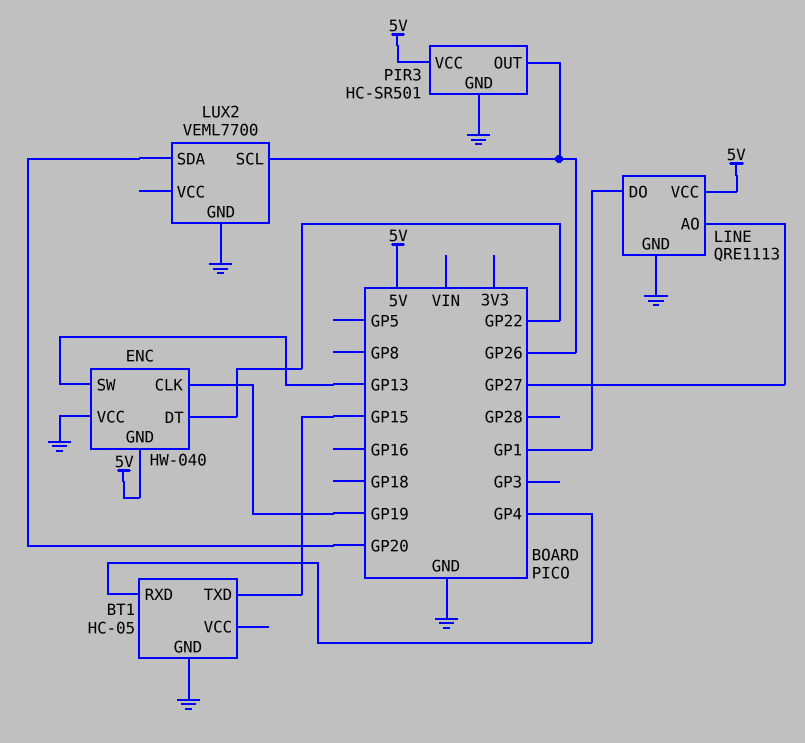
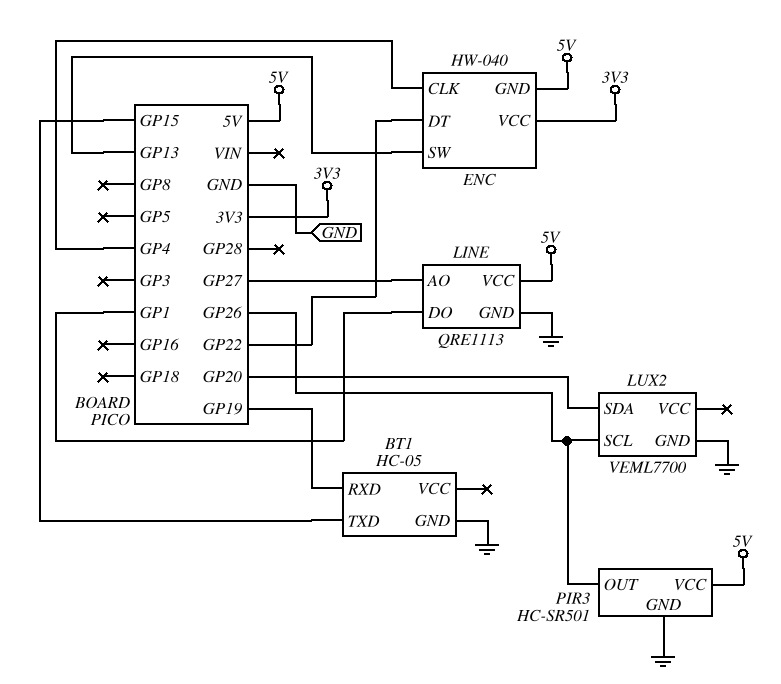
BT1 pin RXD: GP4 -> GP19
ENC pin CLK: GP19 -> GP4
ENC pin VCC: GND -> 3V3

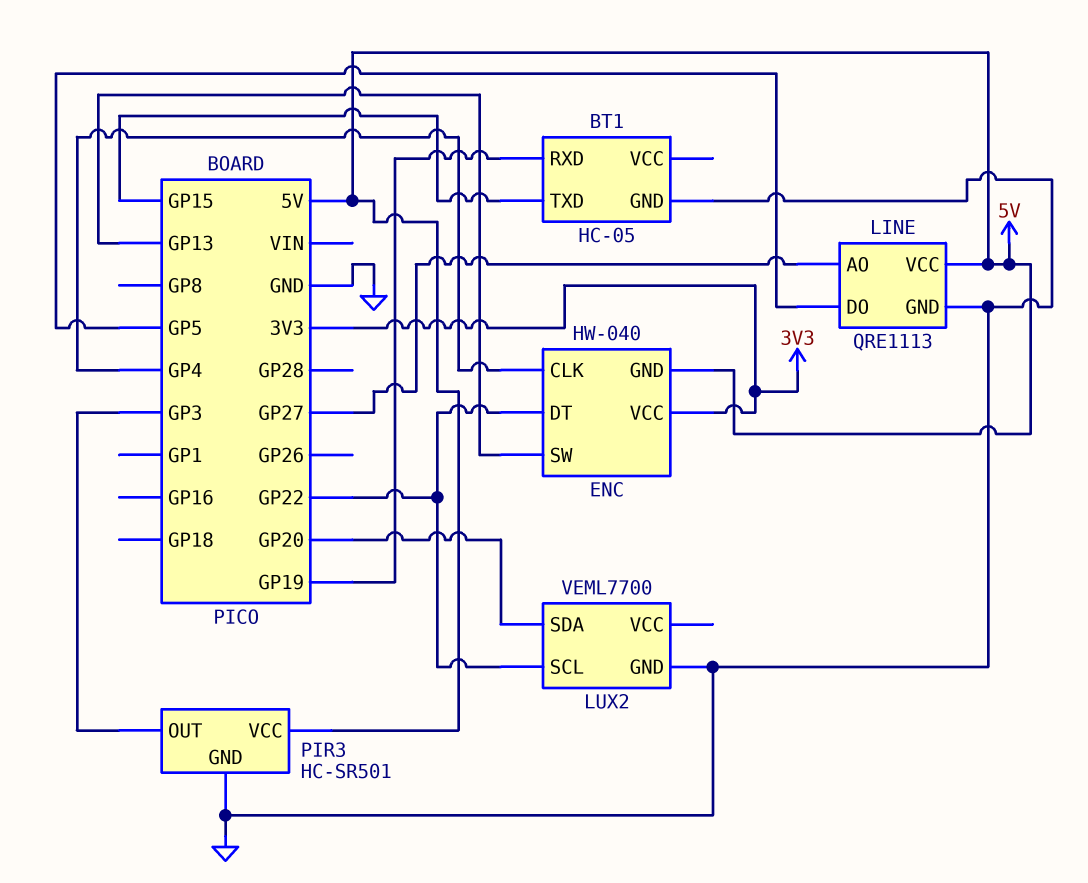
LINE pin DO: GP1 -> GP5
LUX2 pin SCL: GP26 -> GP22
PIR3 pin OUT: GP26 -> GP3

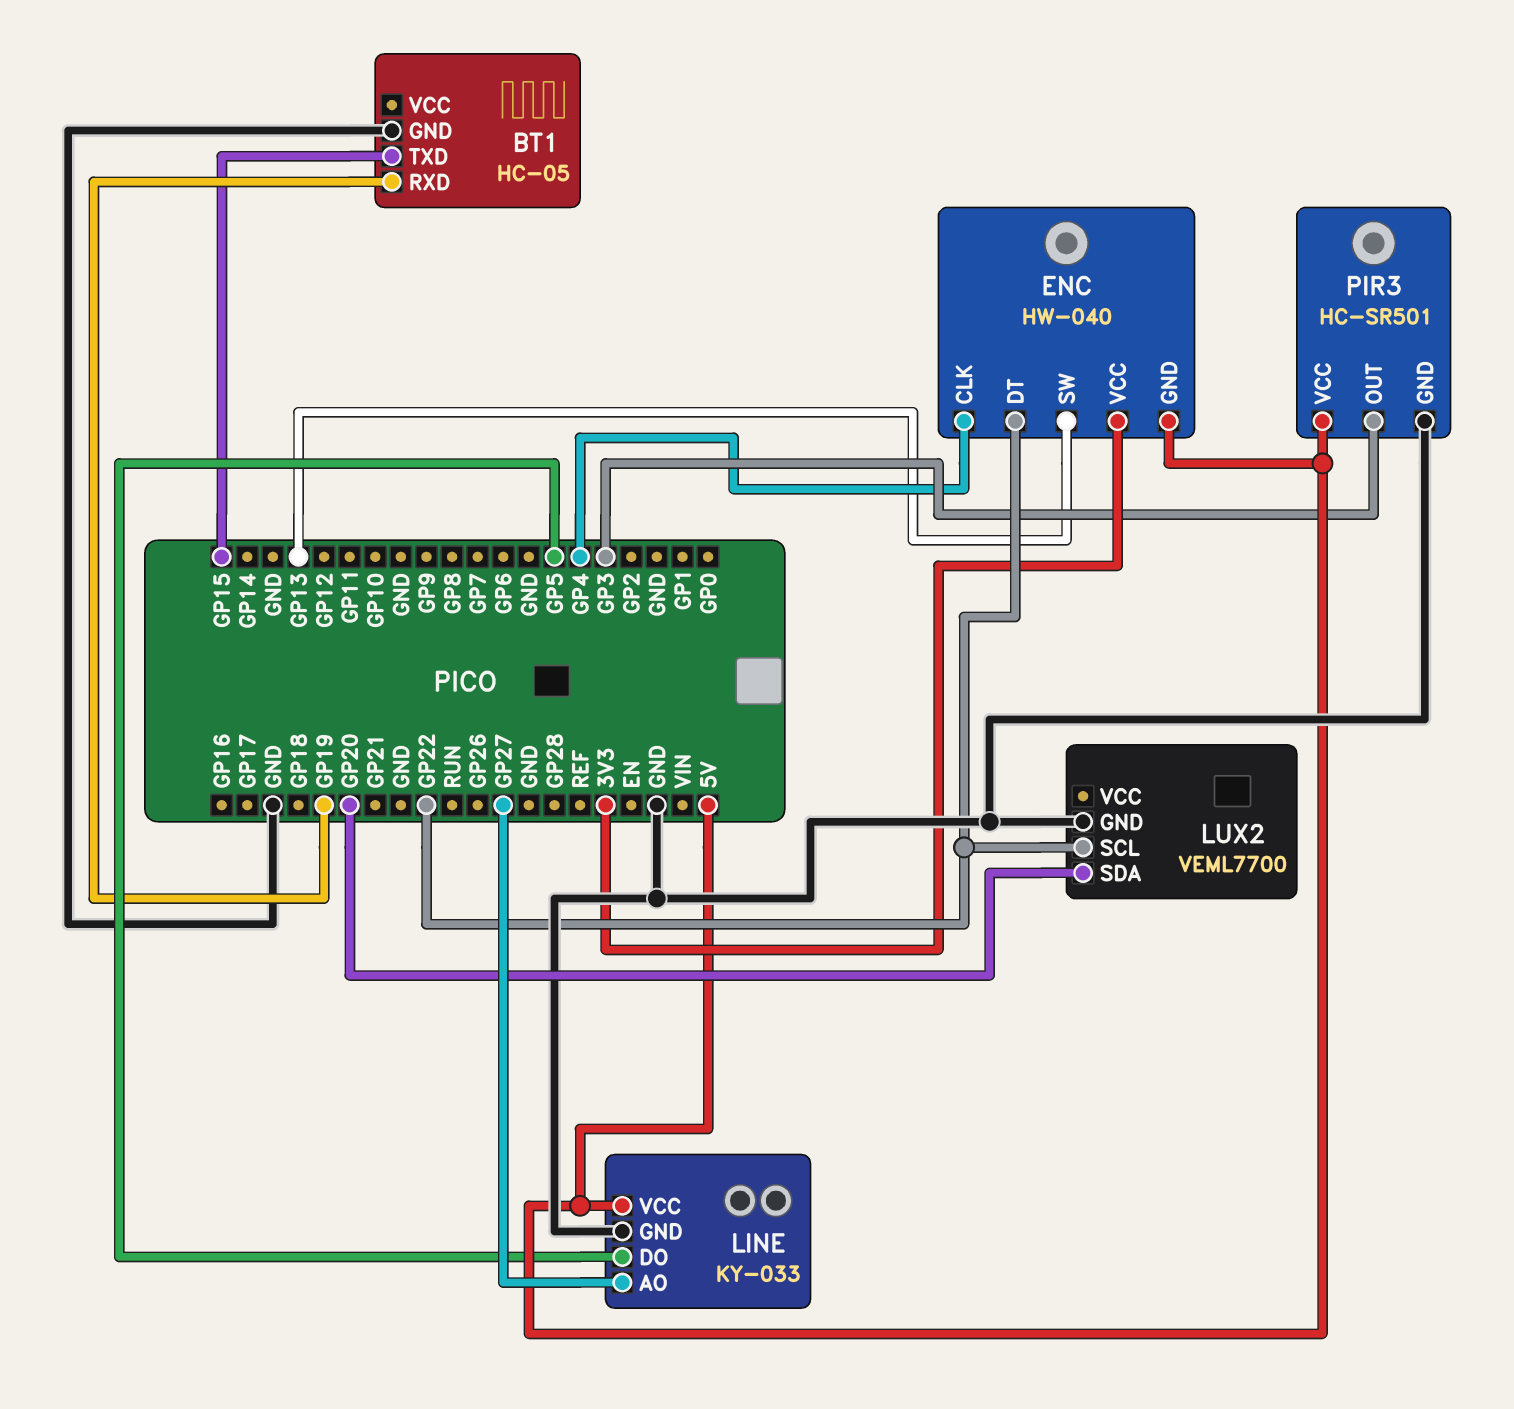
LINE: QRE1113 -> KY-033

